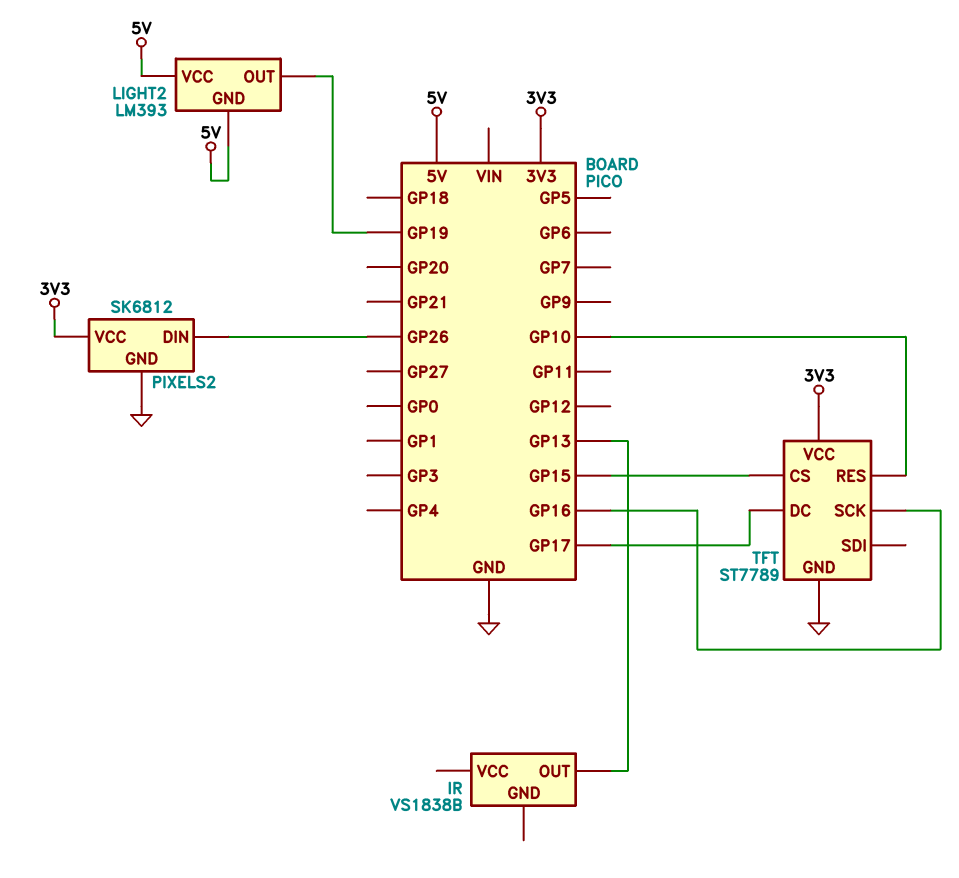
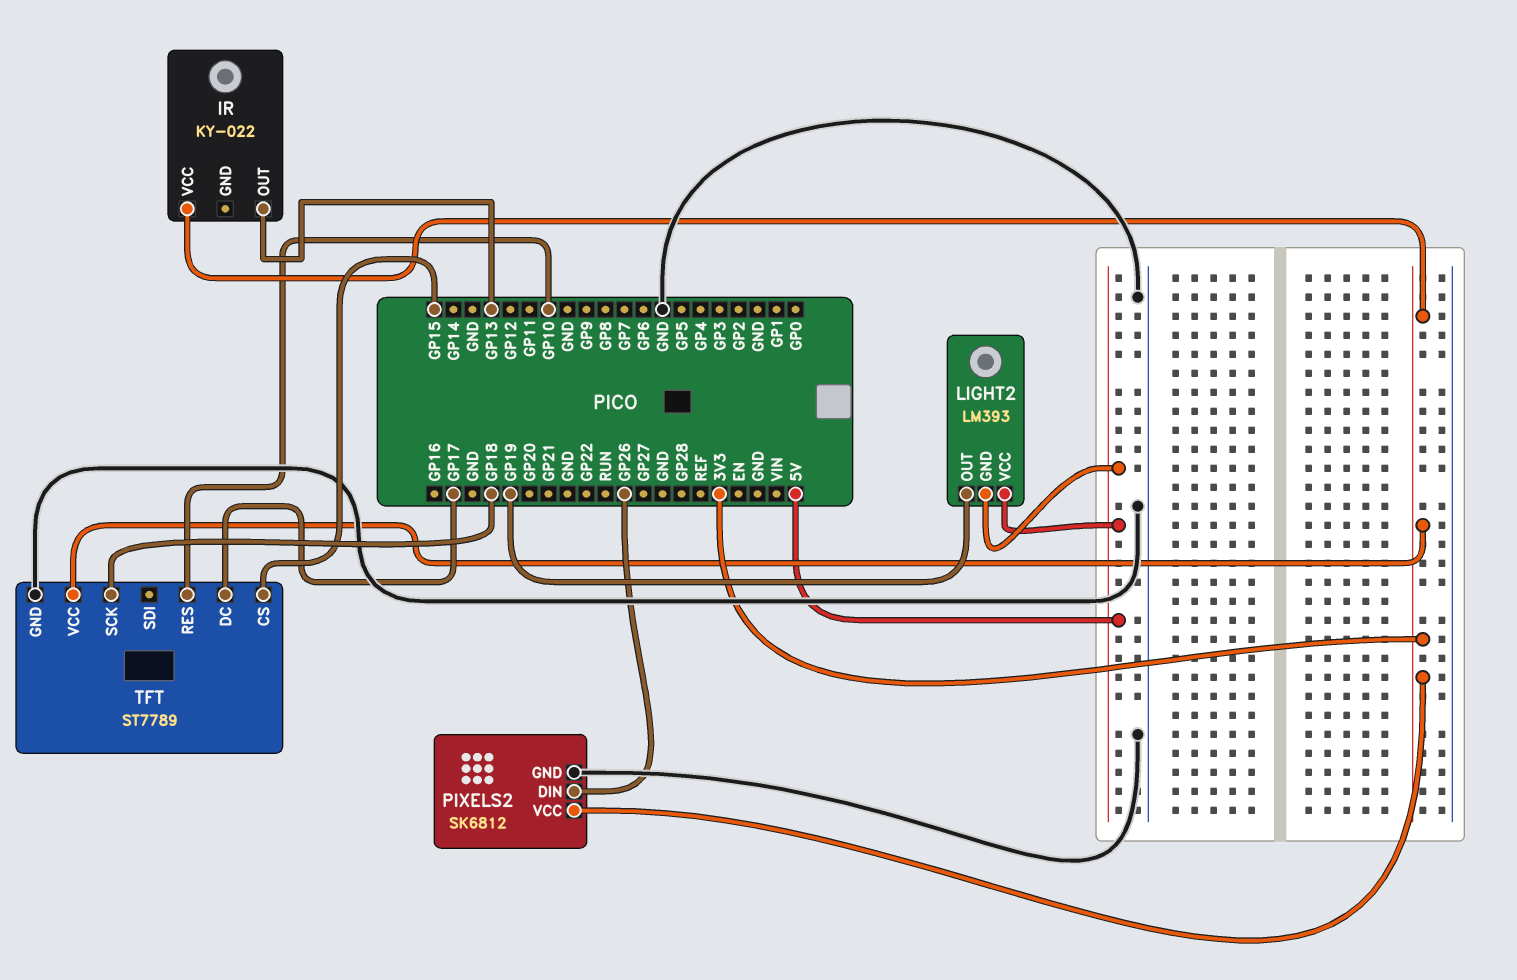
IR: VS1838B -> KY-022
IR pin VCC: none -> 3V3
TFT pin SCK: GP16 -> GP18

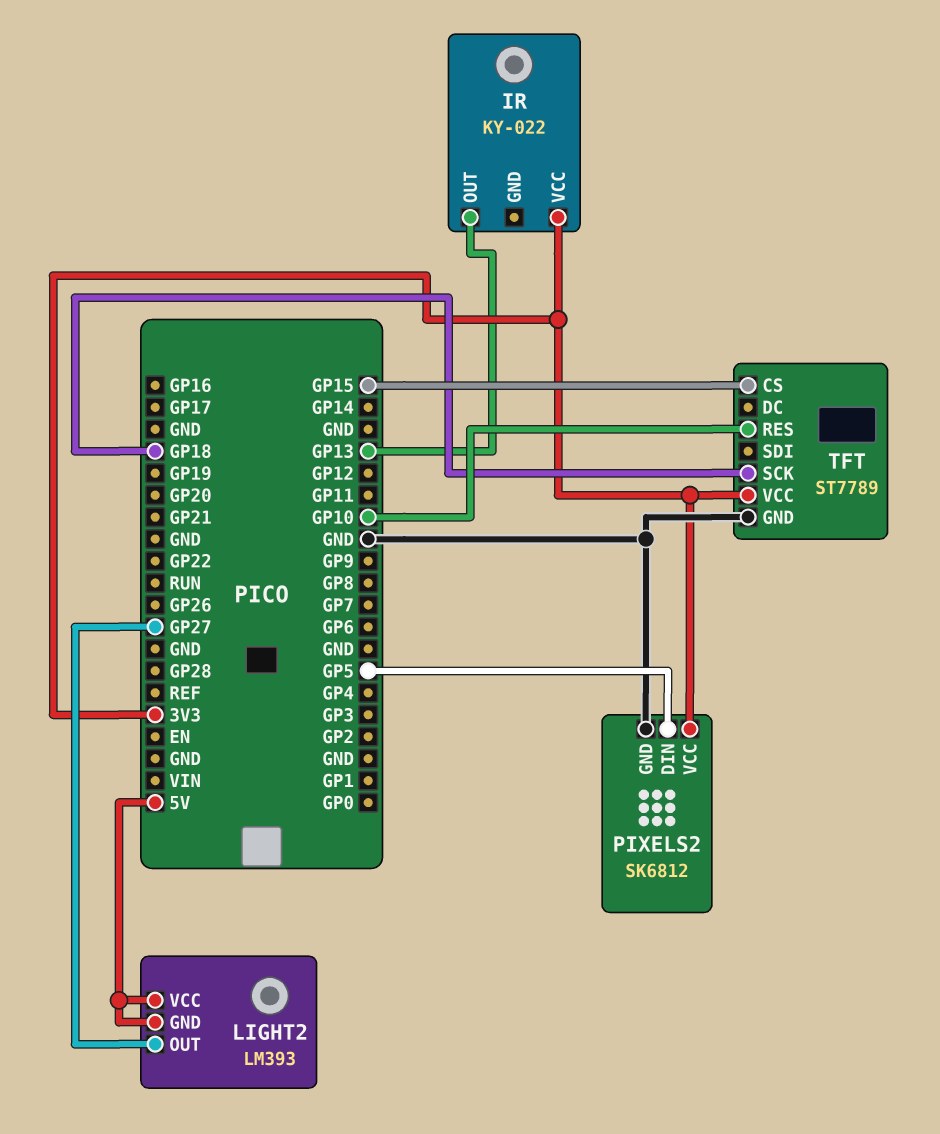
LIGHT2 pin OUT: GP19 -> GP27
PIXELS2 pin DIN: GP26 -> GP5
TFT pin DC: GP17 -> none

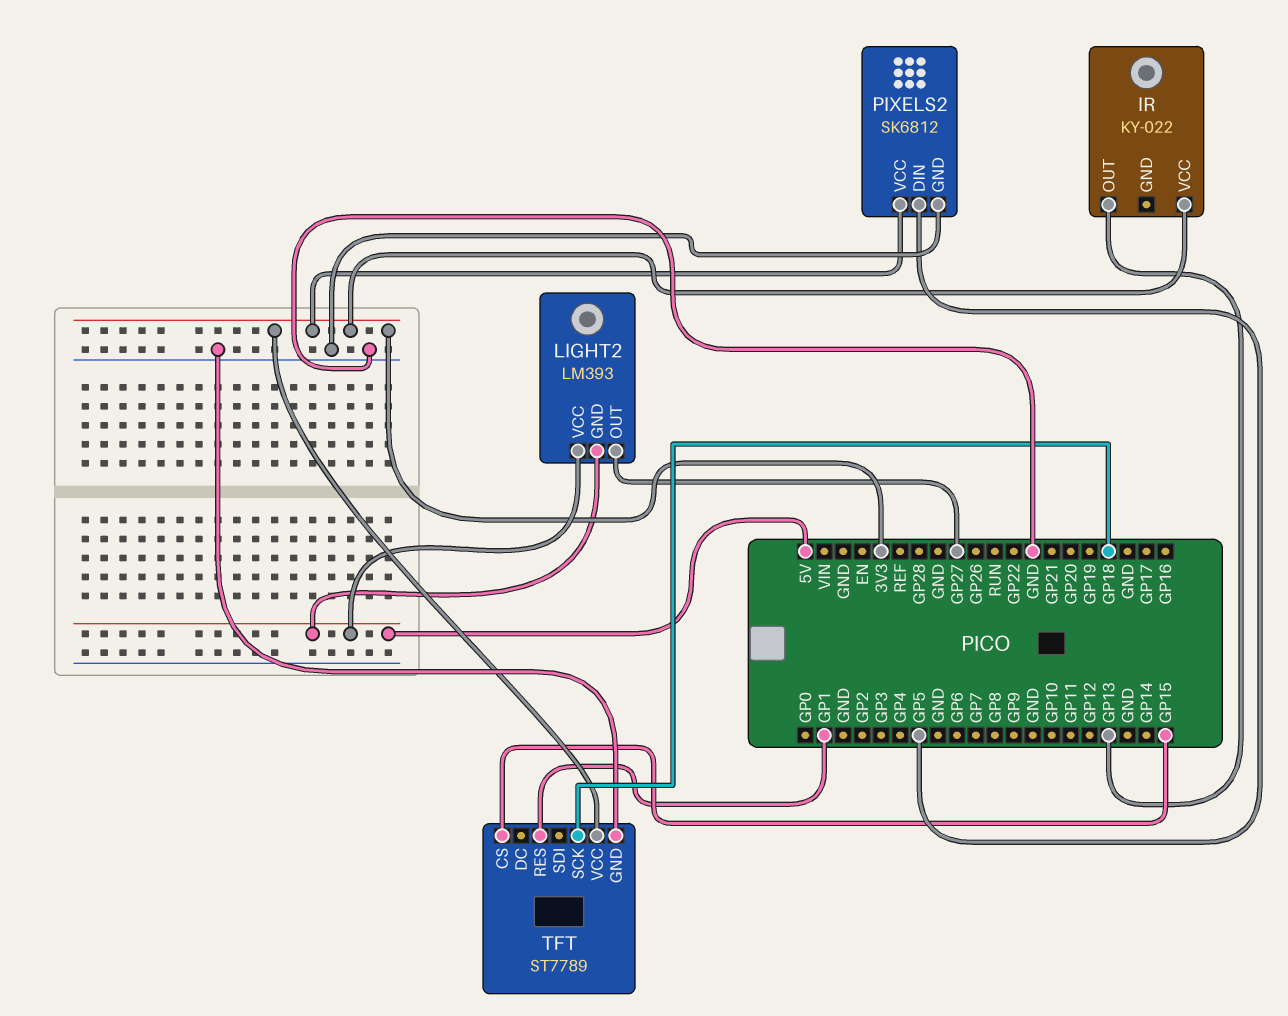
TFT pin RES: GP10 -> GP1

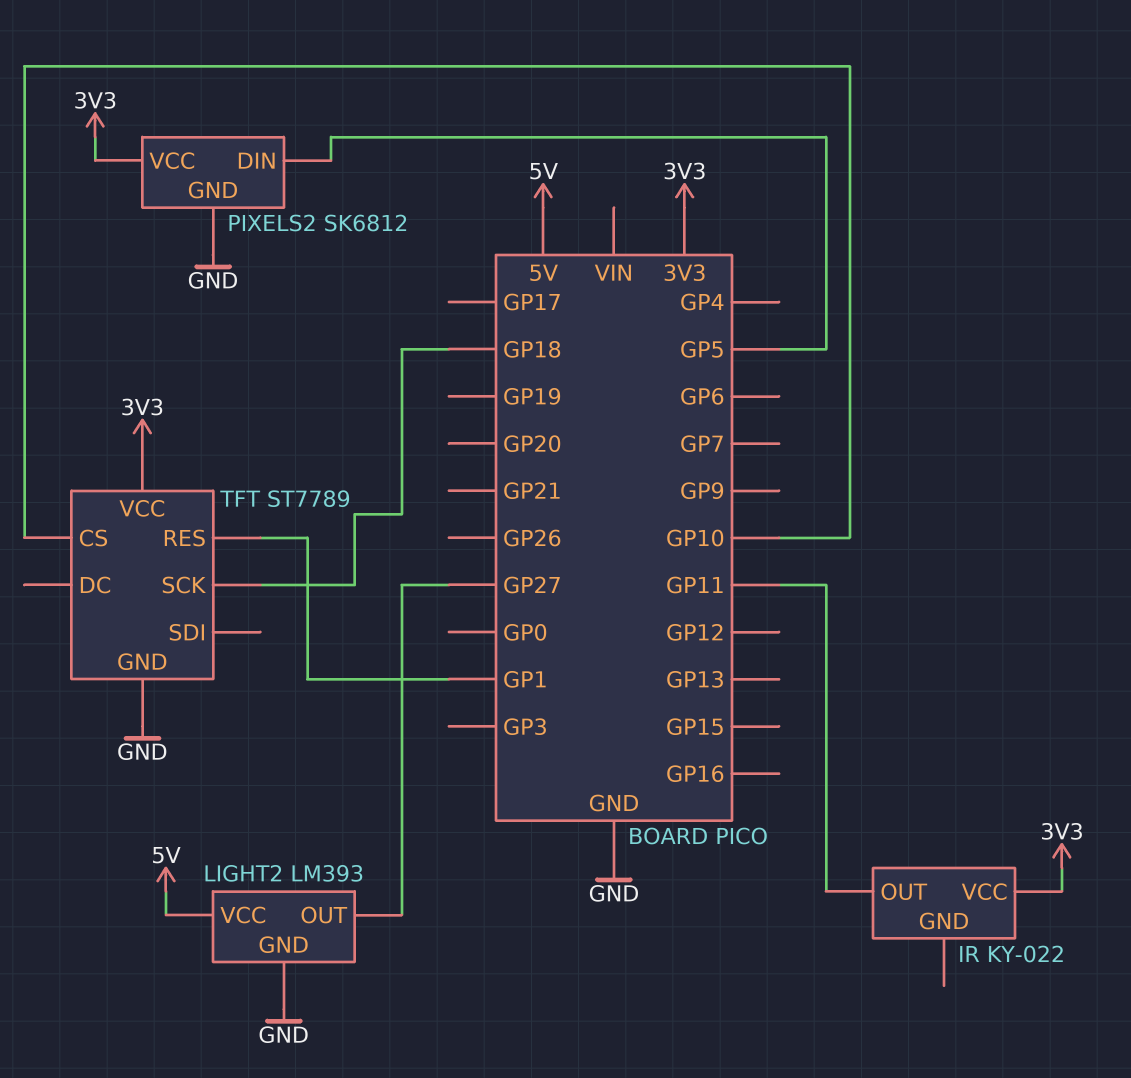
IR pin OUT: GP13 -> GP11
LIGHT2 pin GND: 5V -> GND
TFT pin CS: GP15 -> GP10

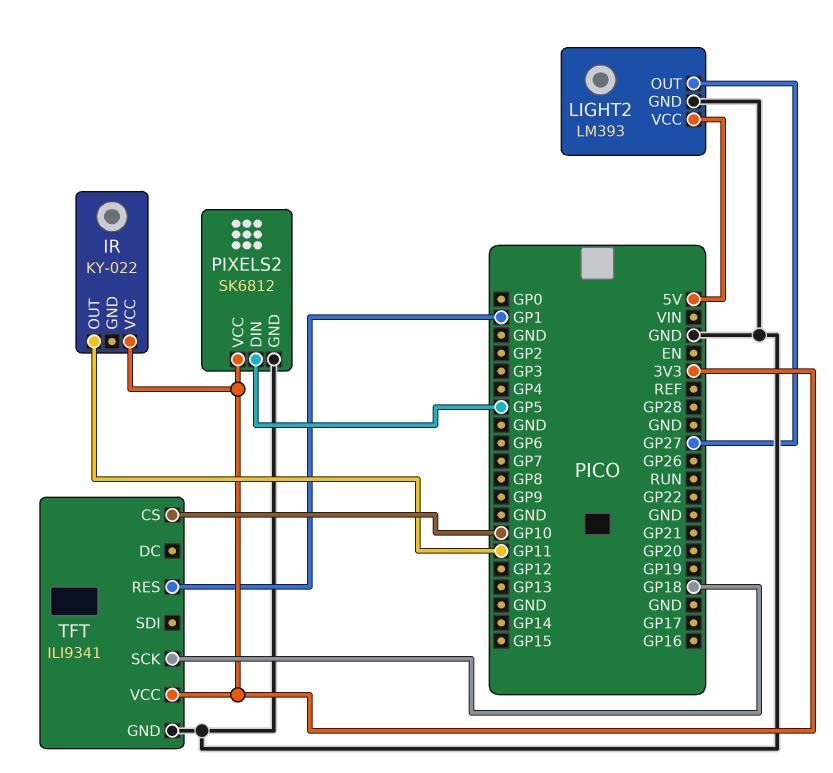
TFT: ST7789 -> ILI9341

